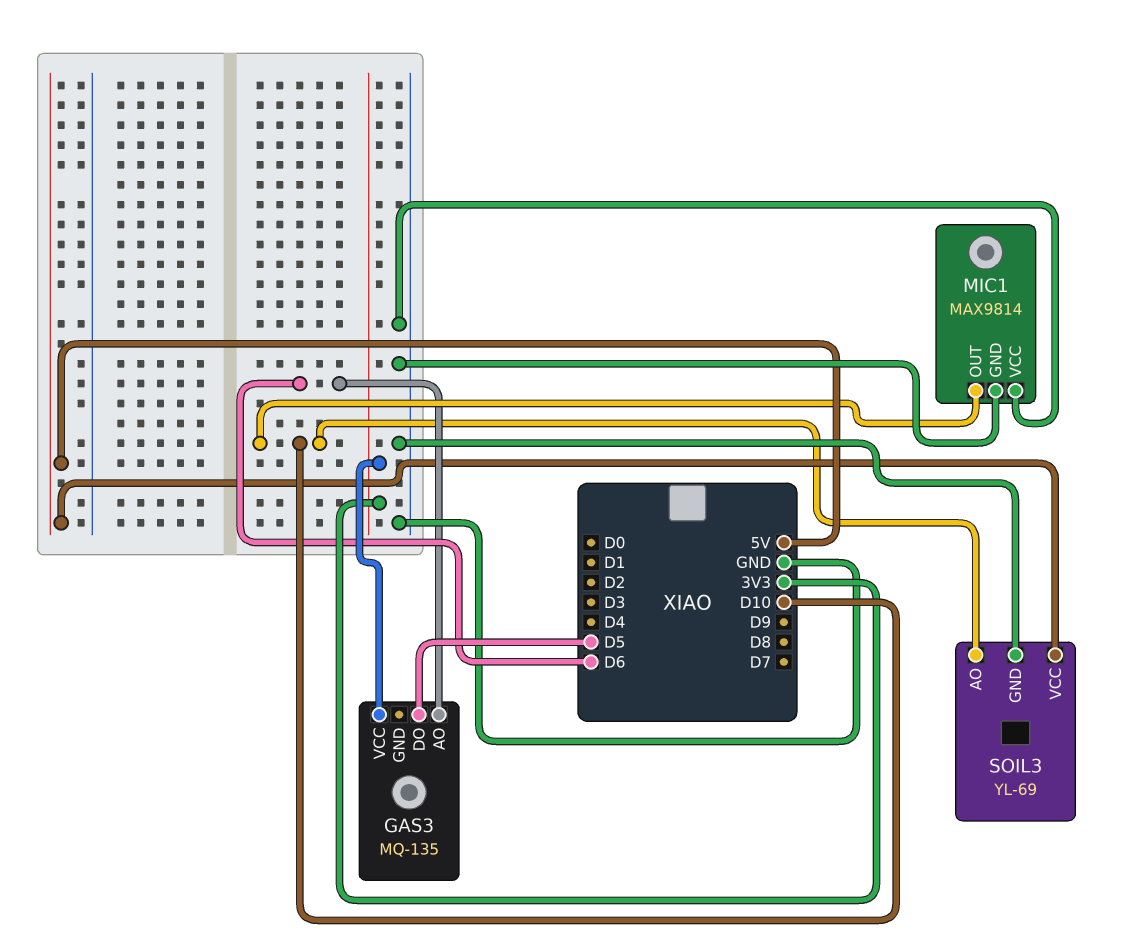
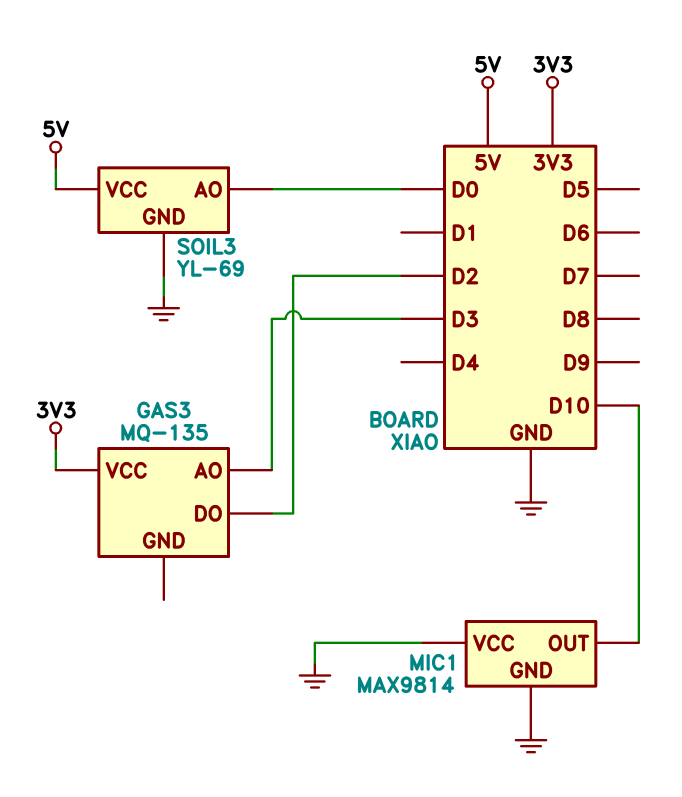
GAS3 pin AO: D6 -> D3
GAS3 pin DO: D5 -> D2
SOIL3 pin AO: D10 -> D0

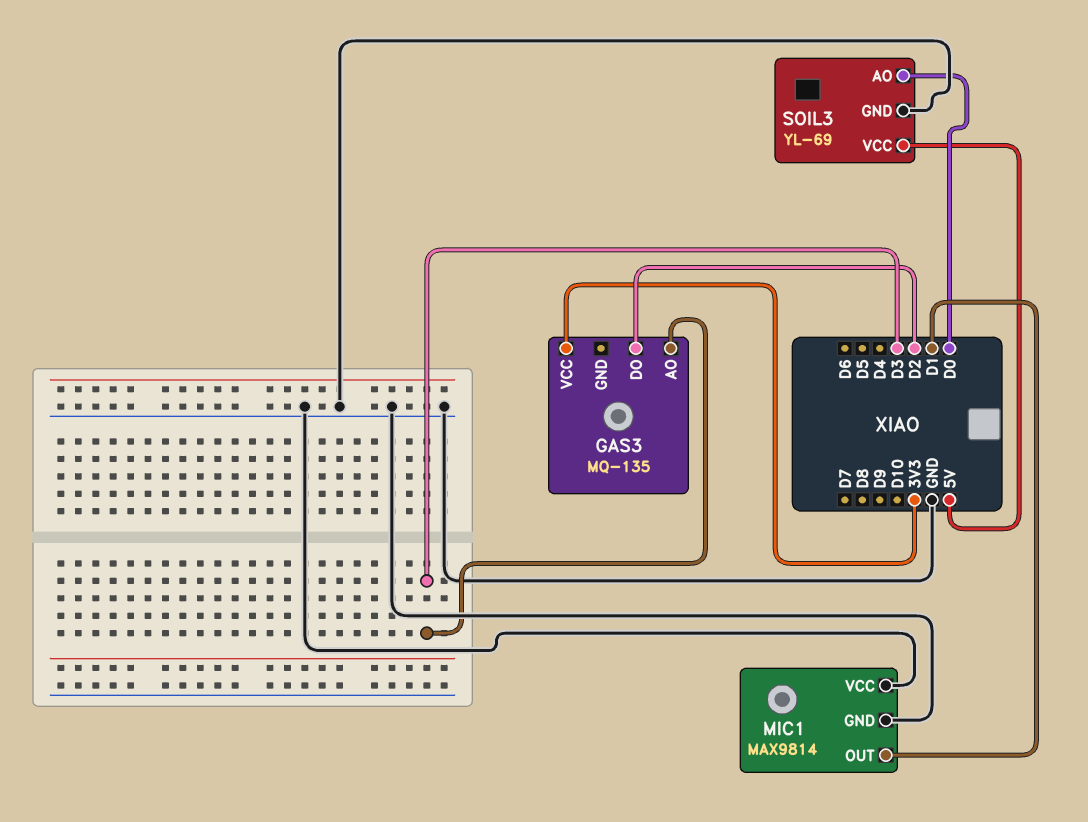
MIC1 pin OUT: D10 -> D1

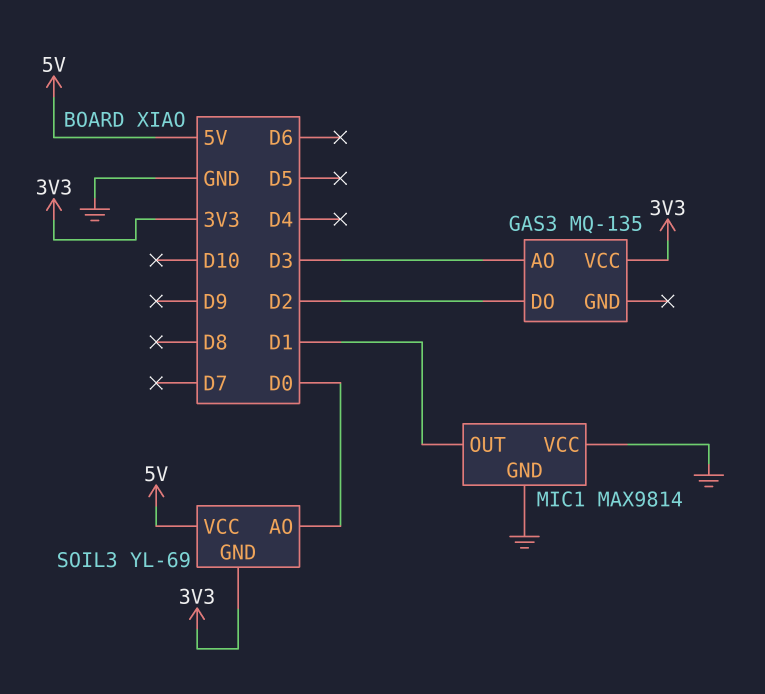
SOIL3 pin GND: GND -> 3V3

